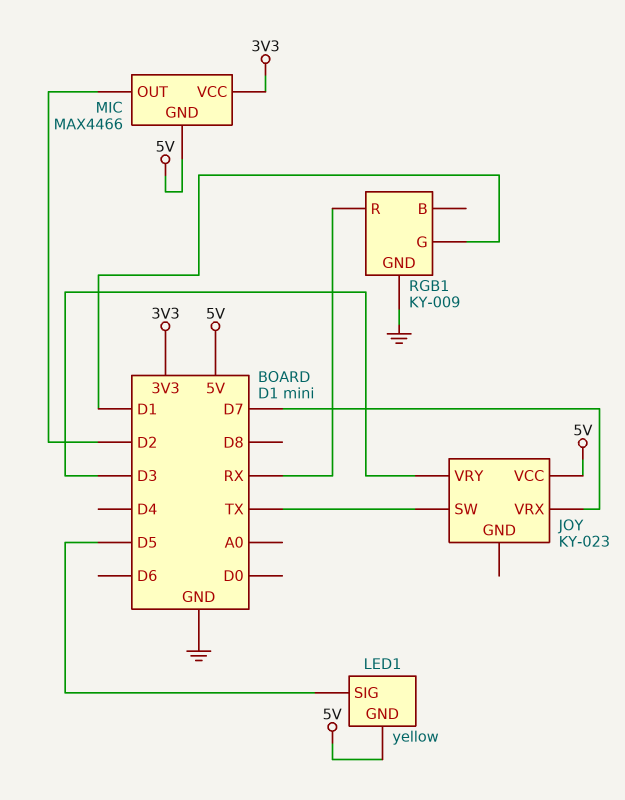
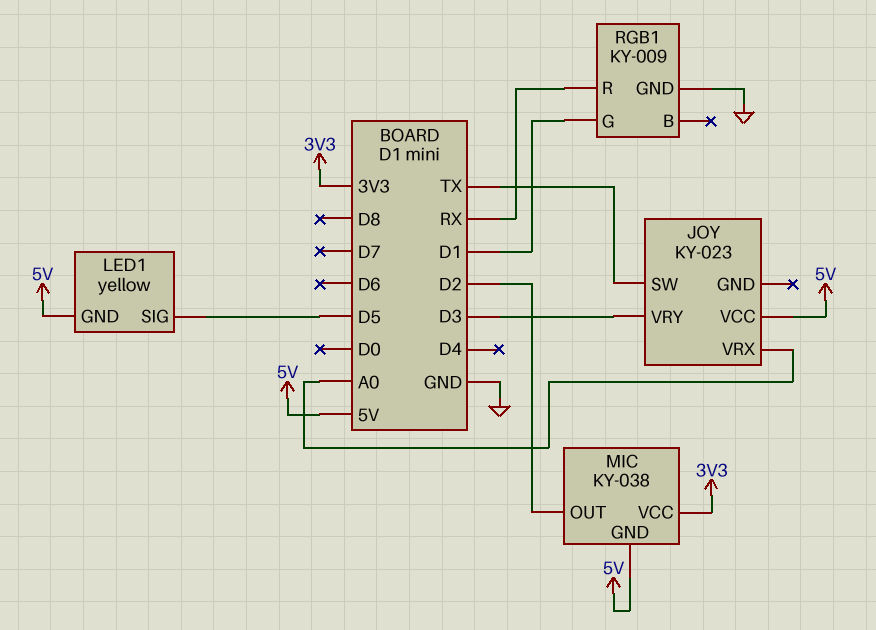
JOY pin VRX: D7 -> A0
MIC: MAX4466 -> KY-038

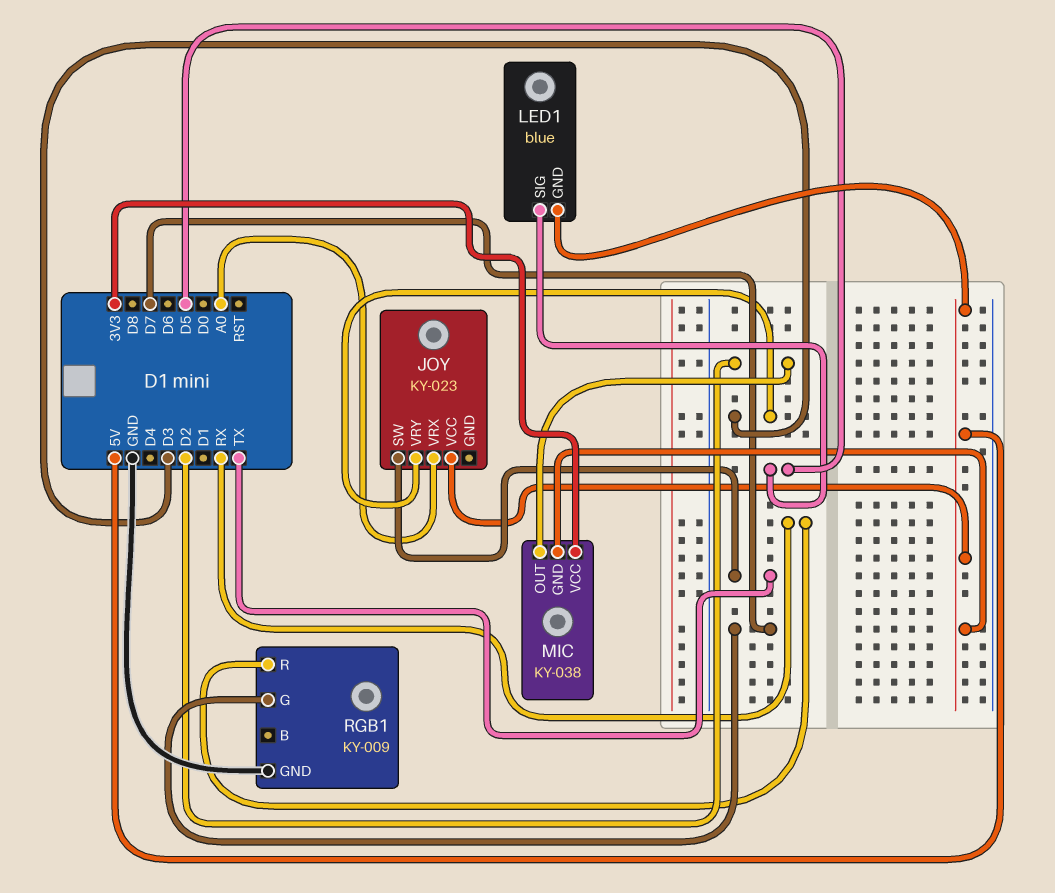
LED1: yellow -> blue
RGB1 pin G: D1 -> D7

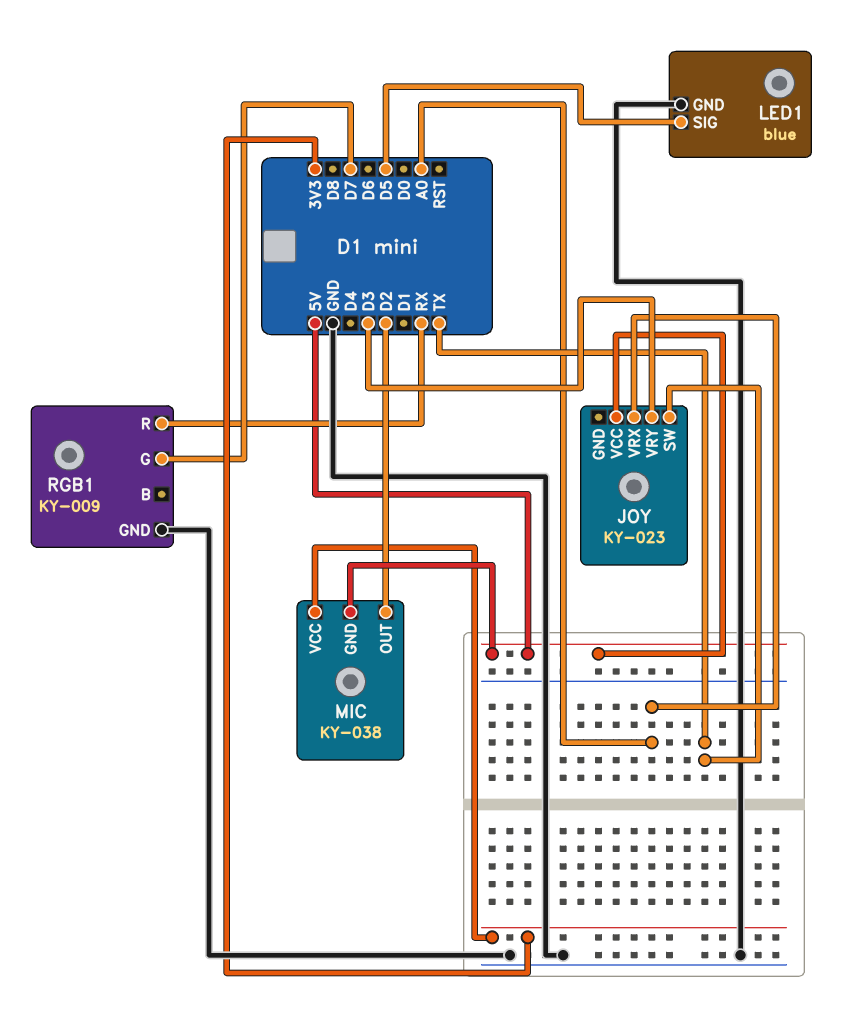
LED1 pin GND: 5V -> GND

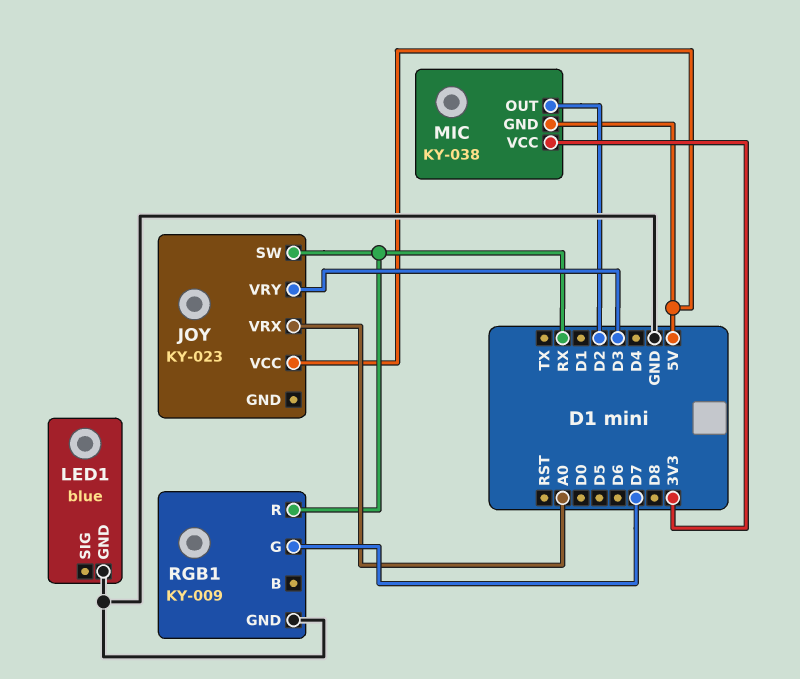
JOY pin SW: TX -> RX
LED1 pin SIG: D5 -> none

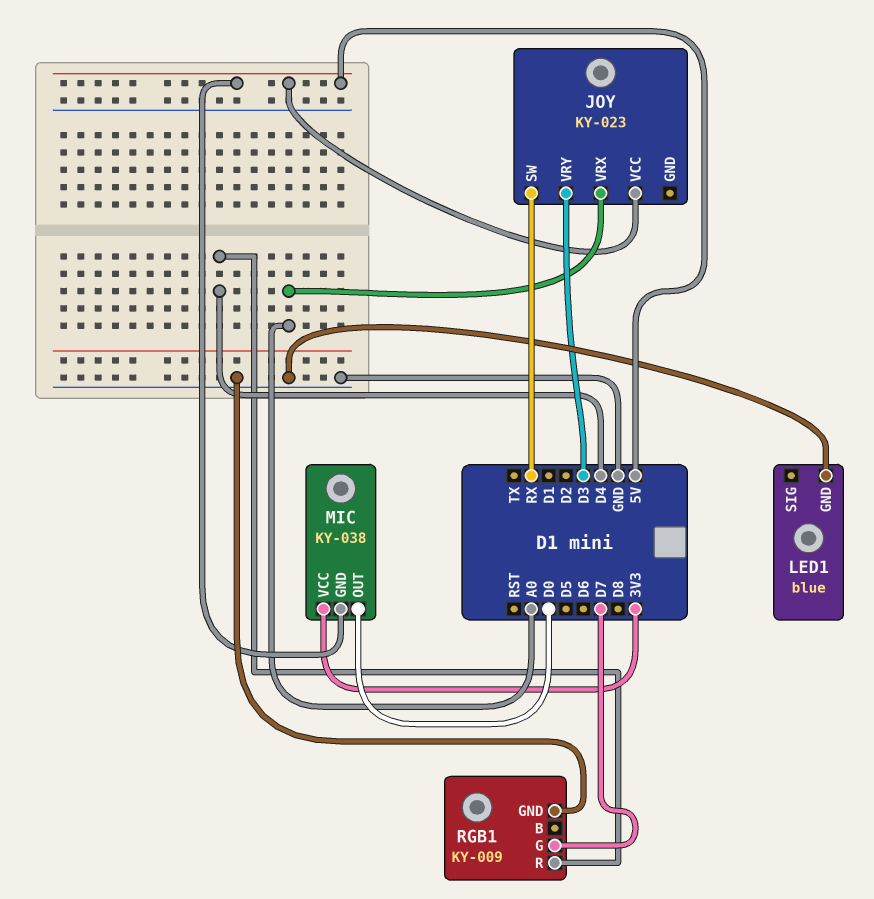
MIC pin OUT: D2 -> D0
RGB1 pin R: RX -> D4

